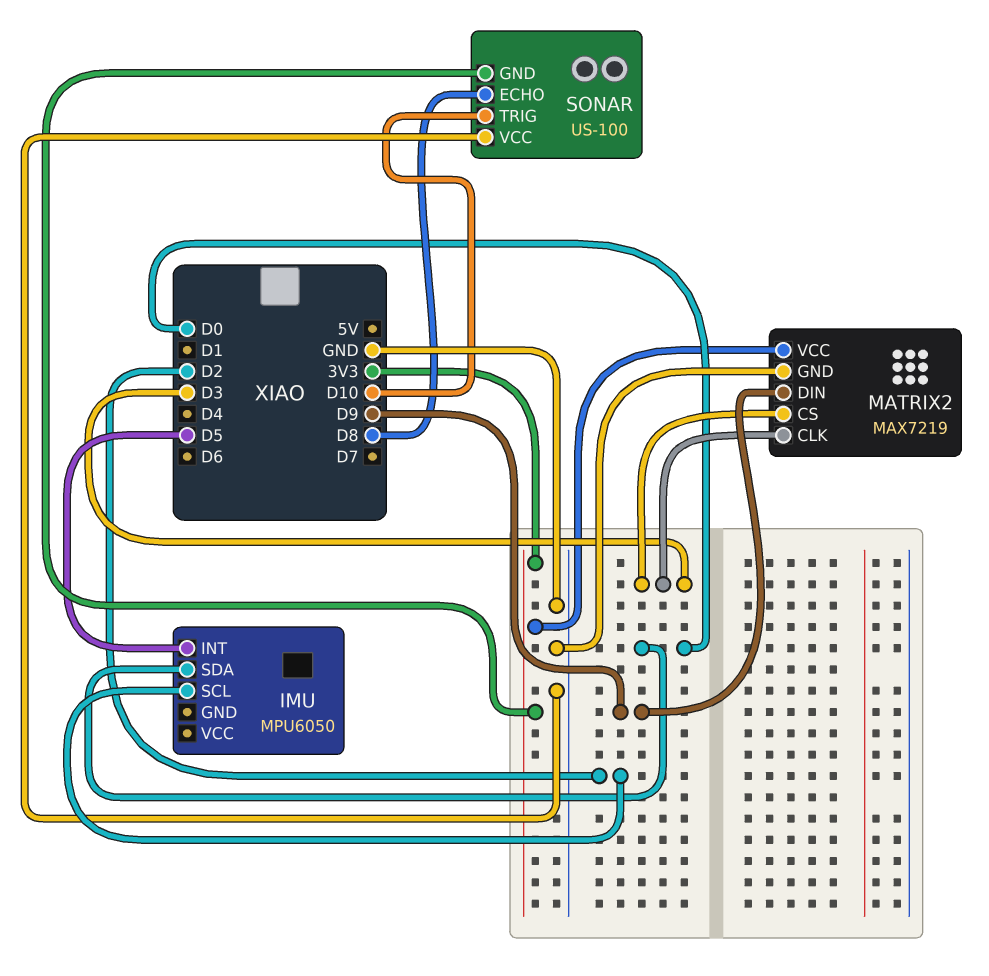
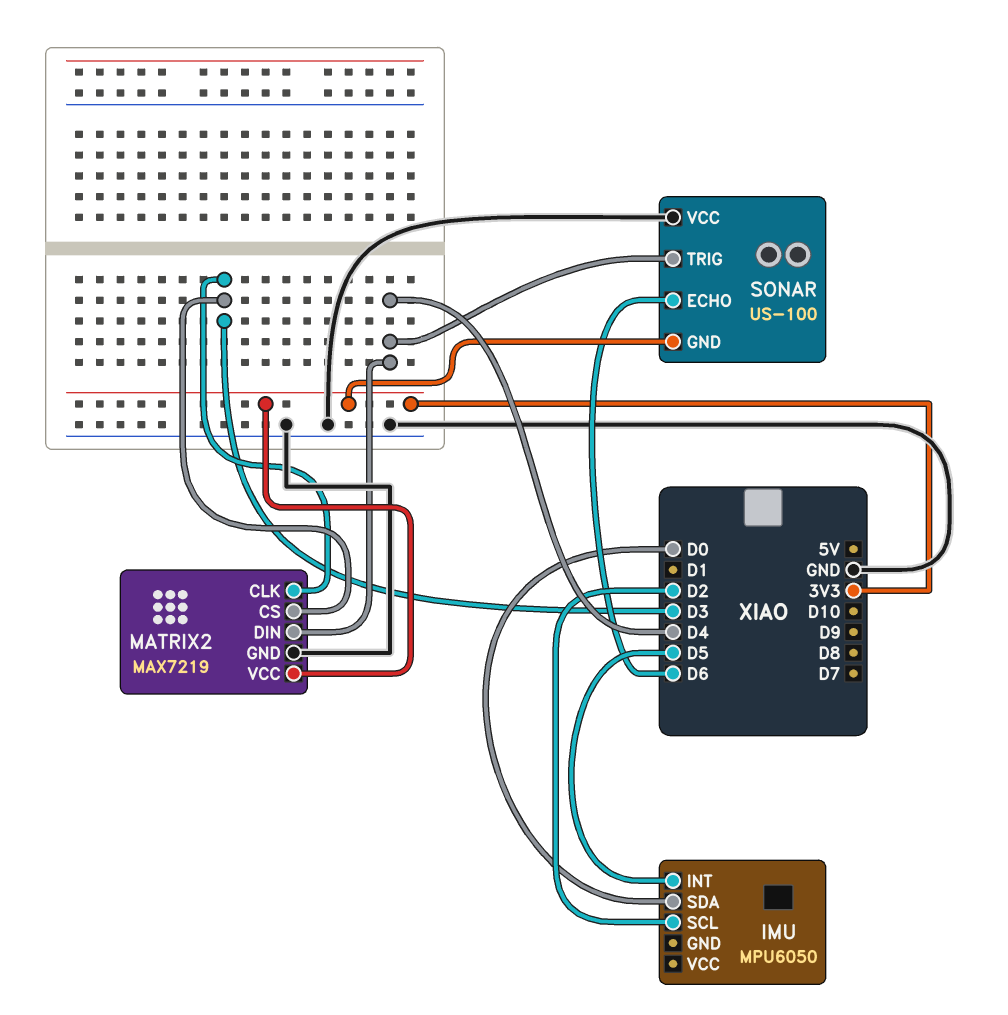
MATRIX2 pin DIN: D9 -> D4
SONAR pin ECHO: D8 -> D6
SONAR pin TRIG: D10 -> D4

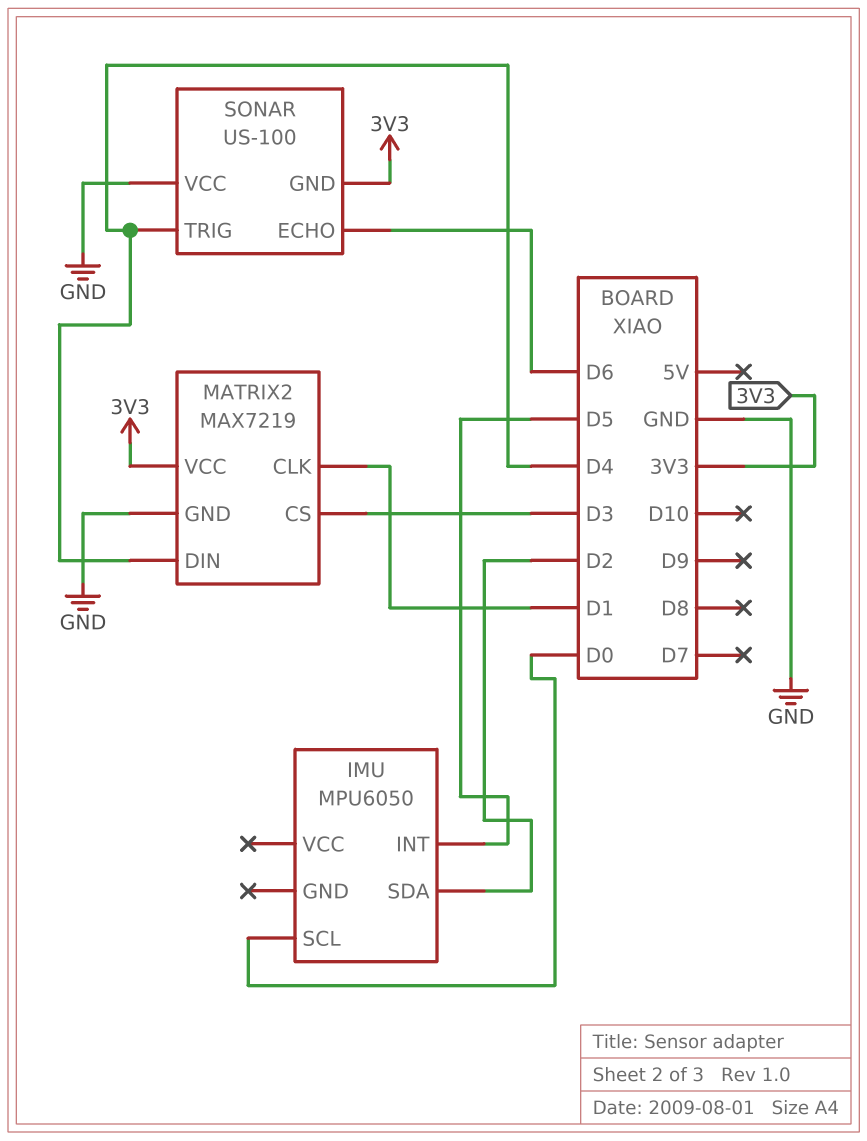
IMU pin SCL: D2 -> D0
IMU pin SDA: D0 -> D2
MATRIX2 pin CLK: D3 -> D1

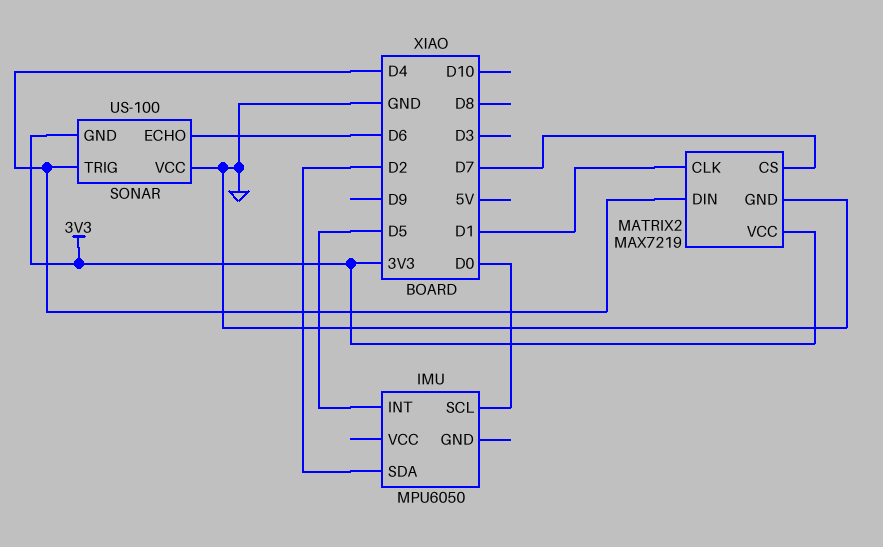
MATRIX2 pin CS: D3 -> D7

